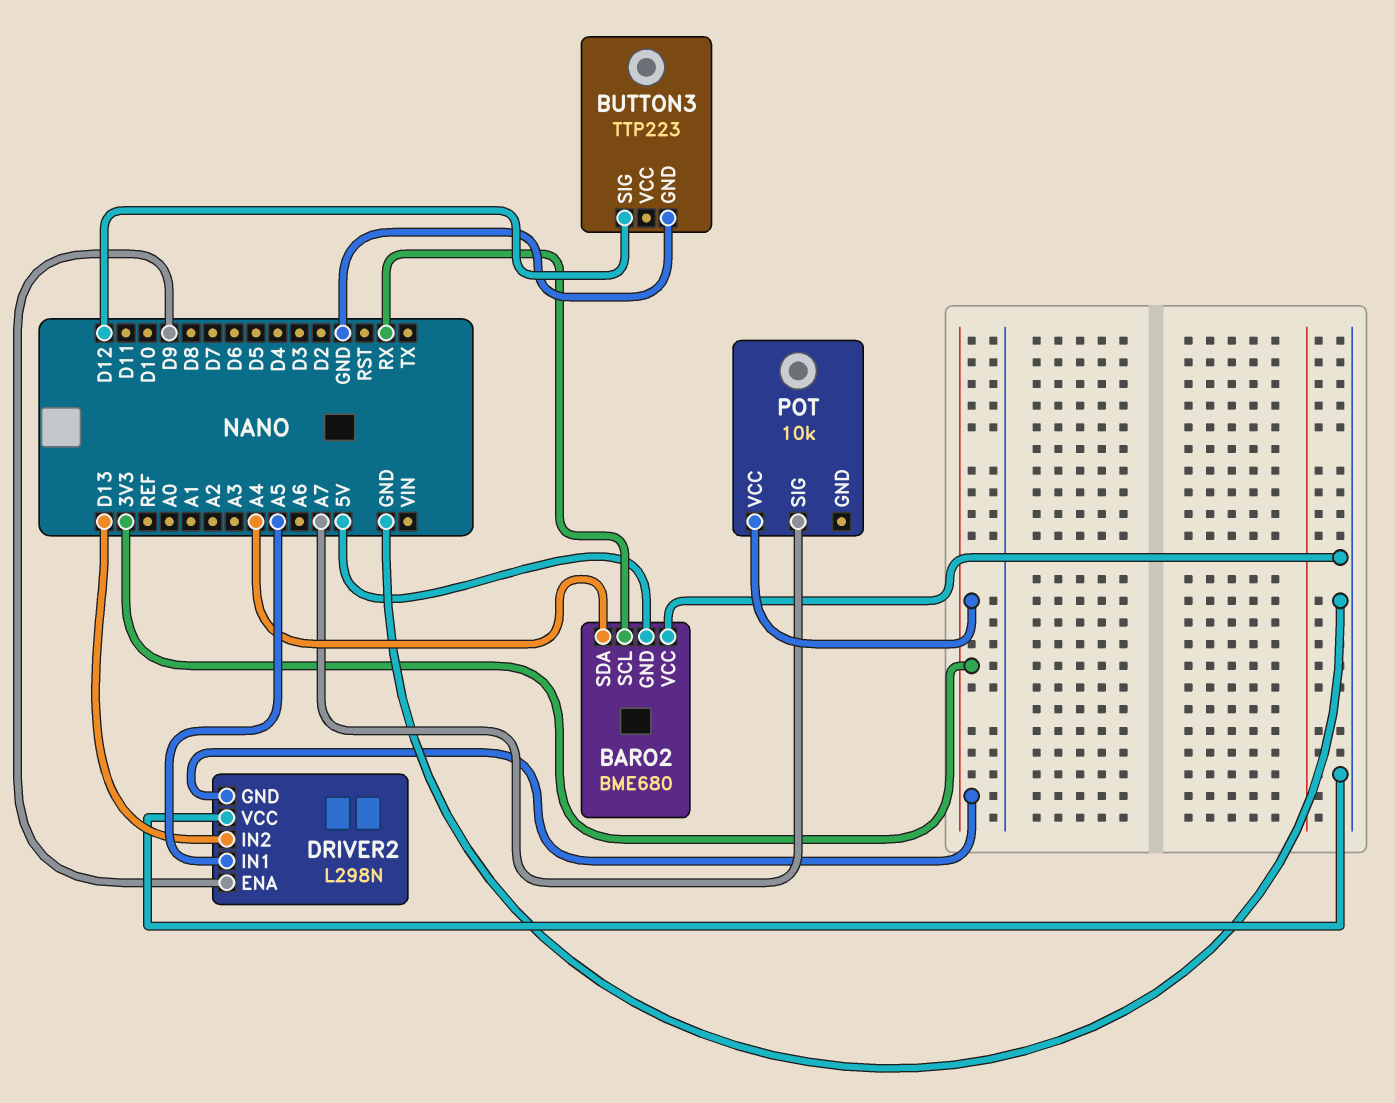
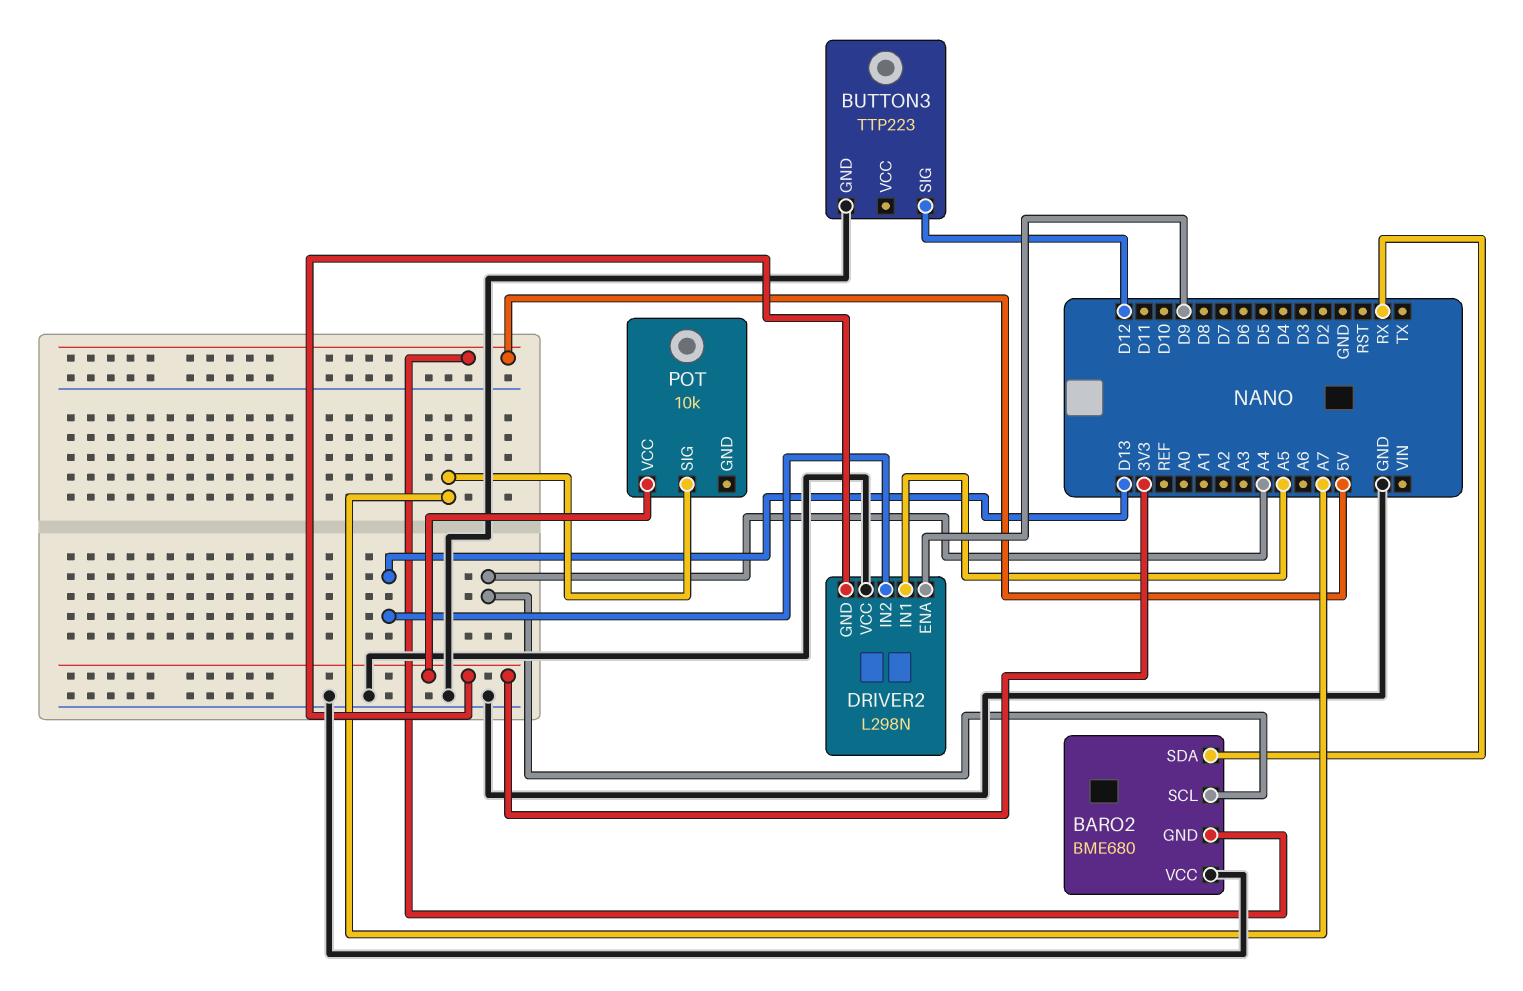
BARO2 pin SCL: RX -> A4
BARO2 pin SDA: A4 -> RX

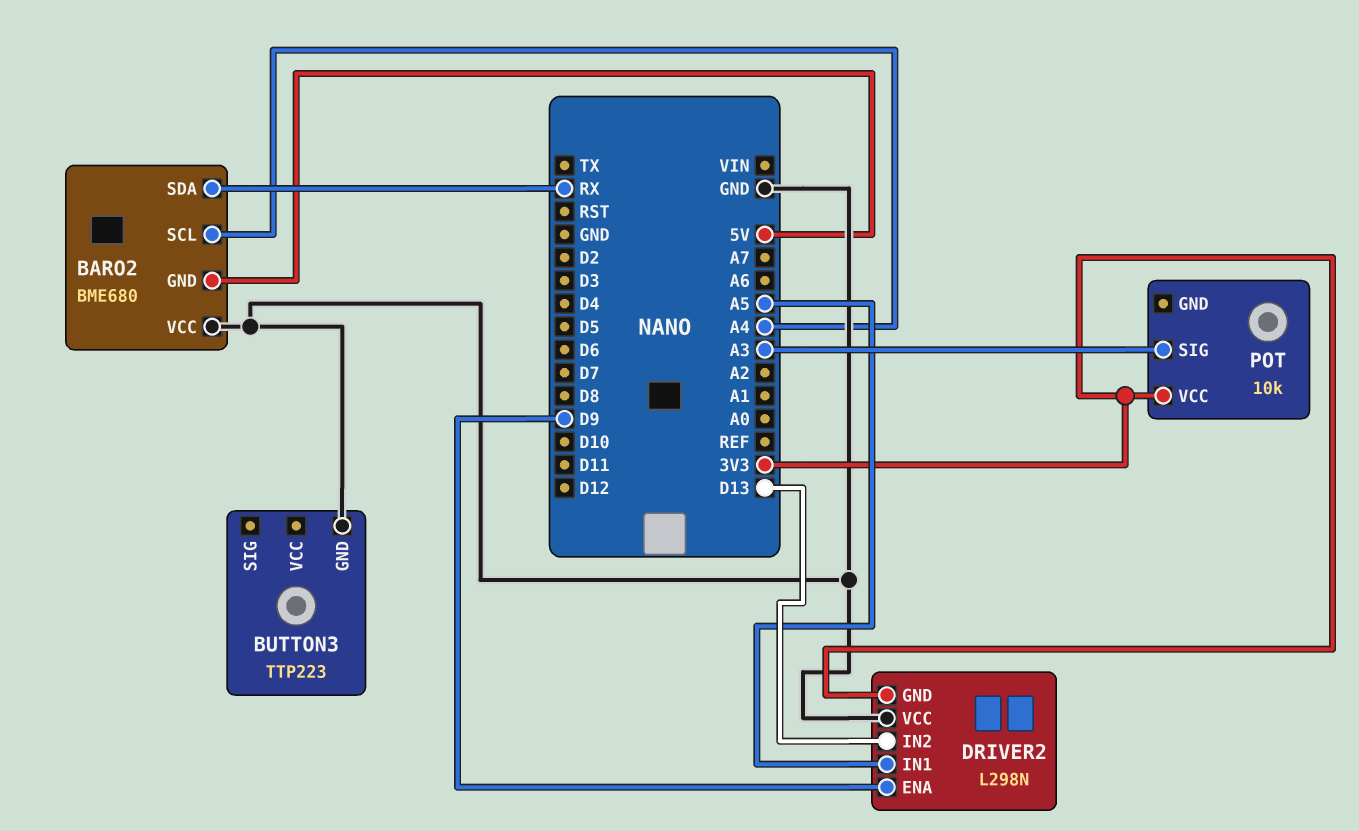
BUTTON3 pin SIG: D12 -> none
POT pin SIG: A7 -> A3

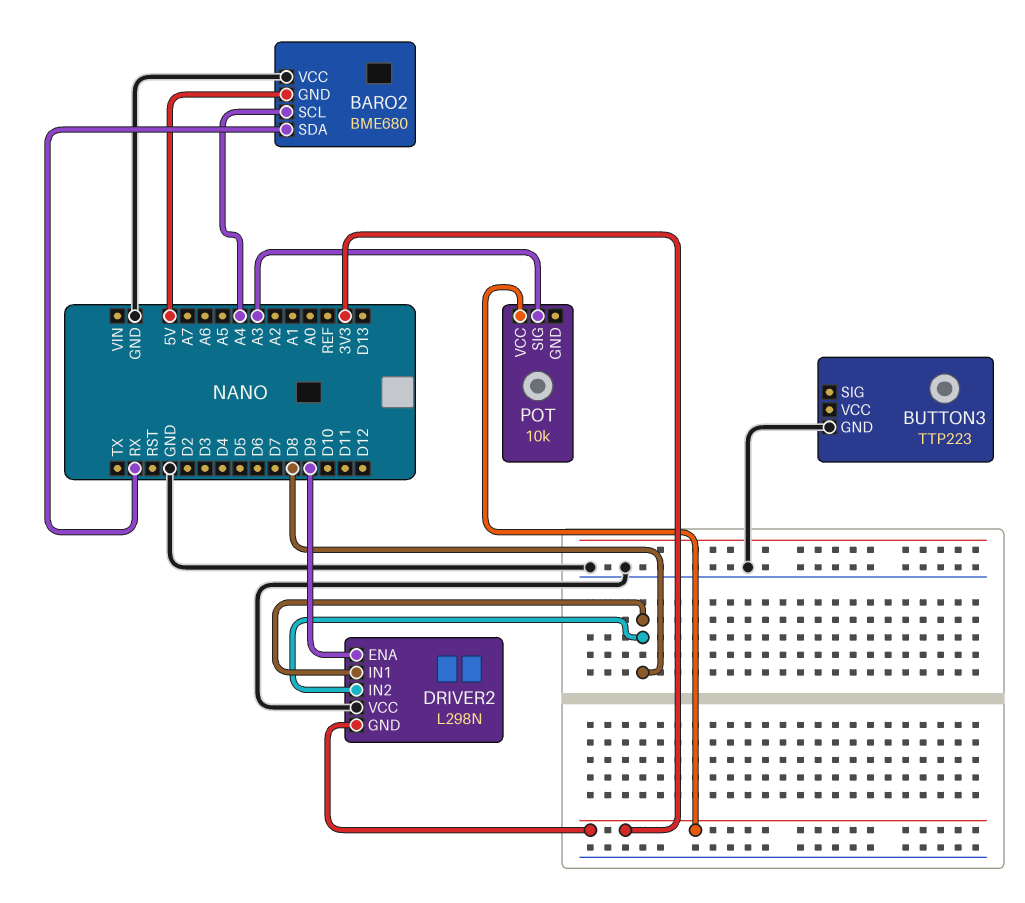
DRIVER2 pin IN1: A5 -> D8
DRIVER2 pin IN2: D13 -> D8

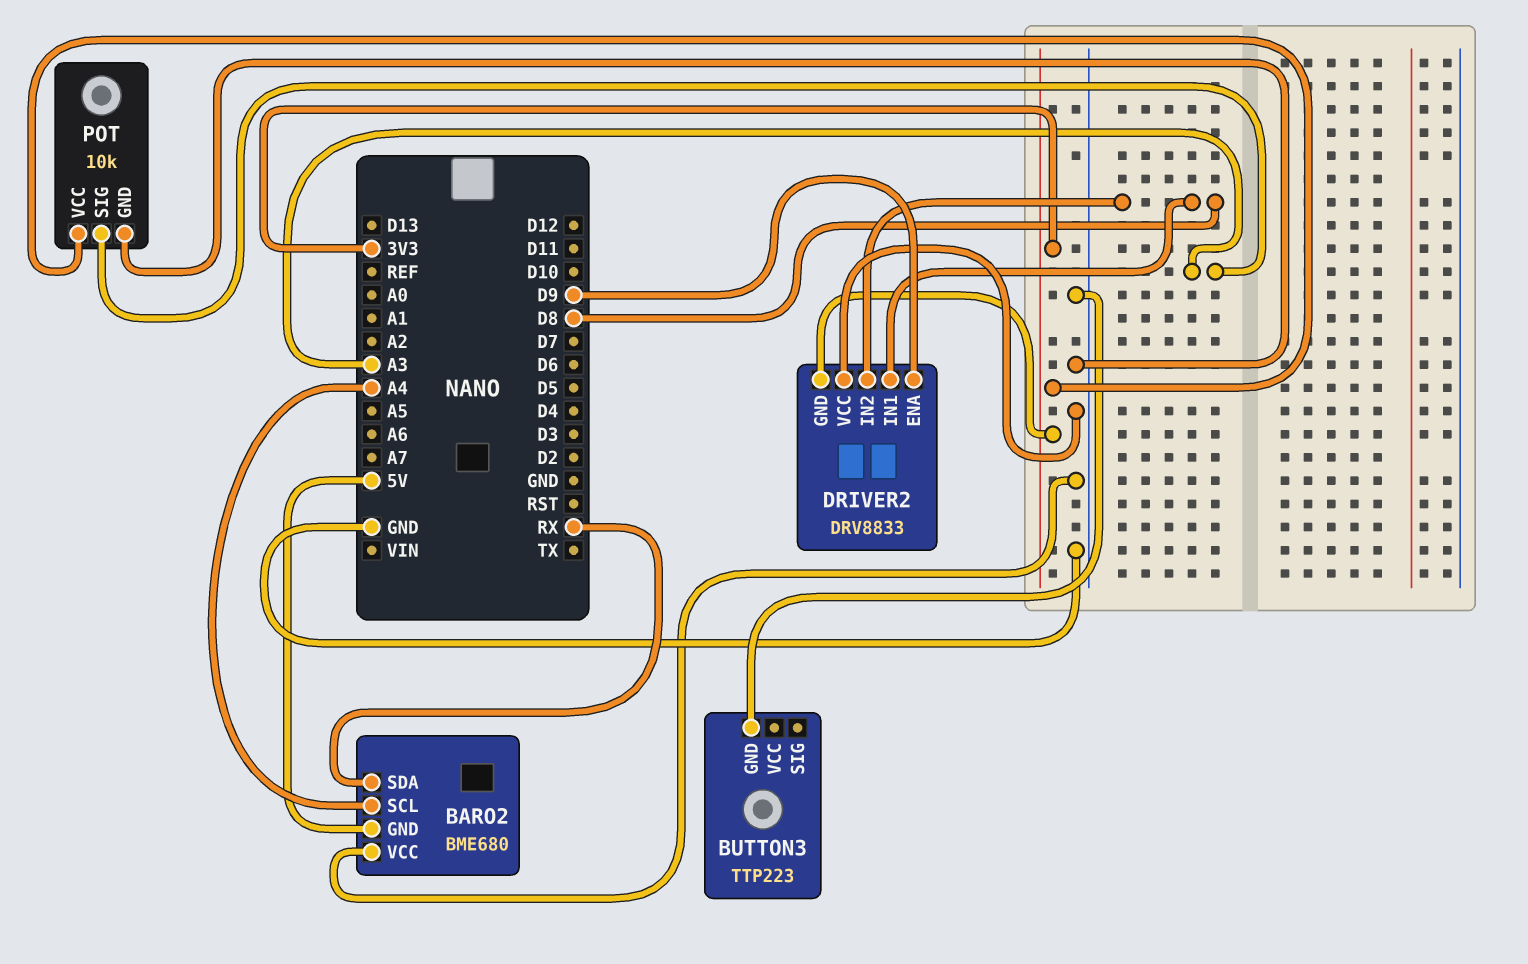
DRIVER2: L298N -> DRV8833
POT pin GND: none -> GND

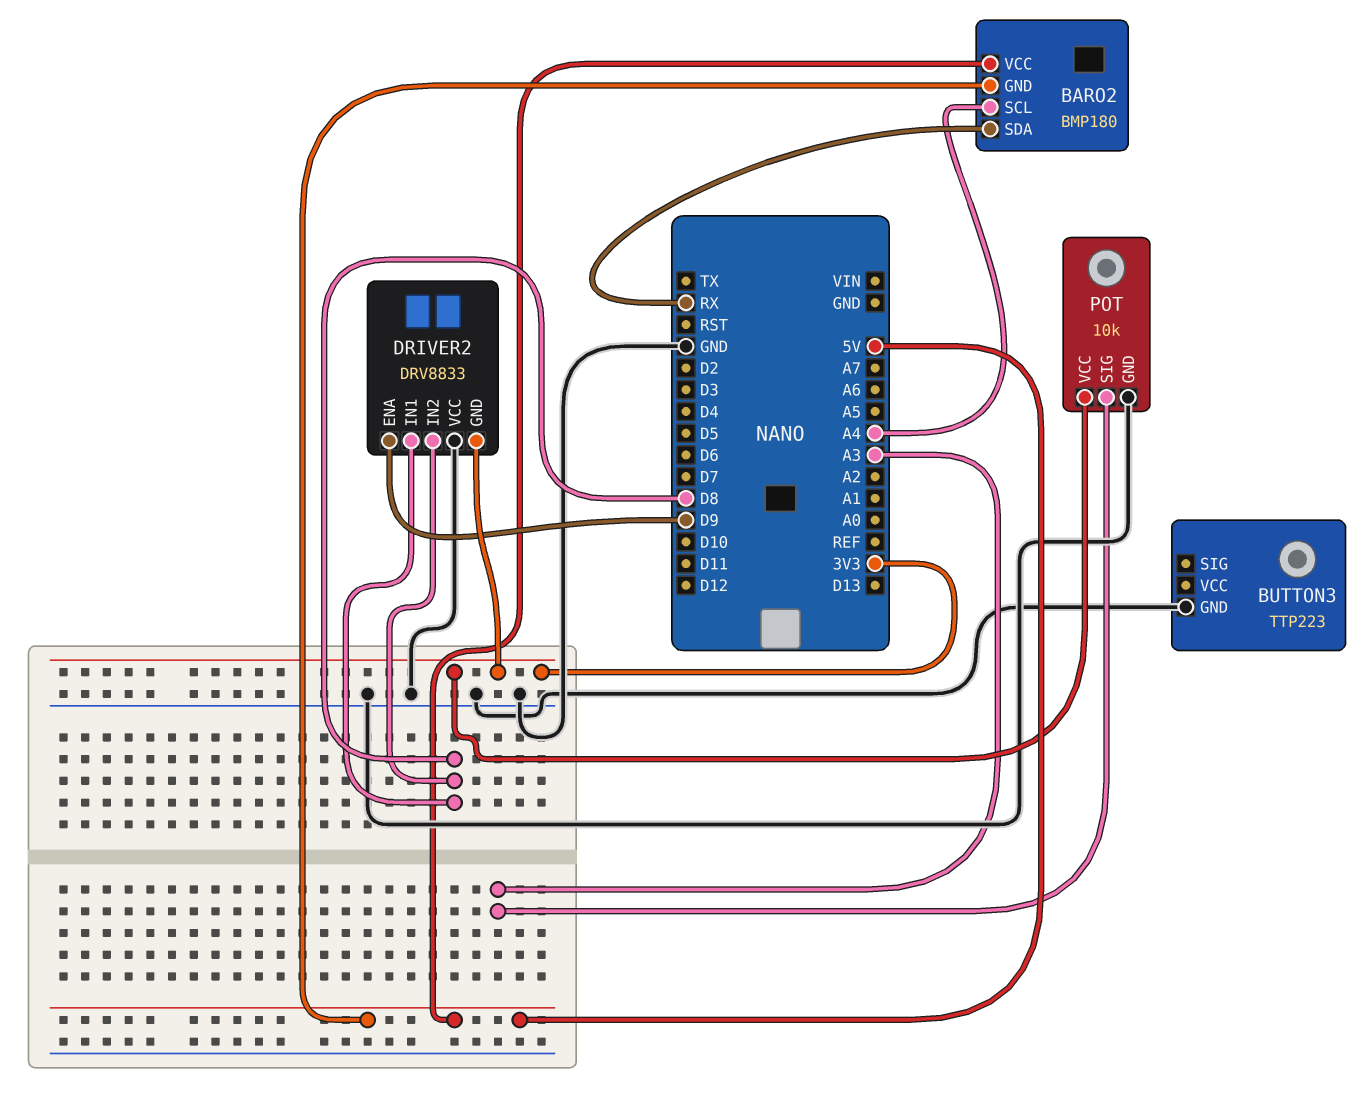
BARO2: BME680 -> BMP180
BARO2 pin VCC: GND -> 5V

